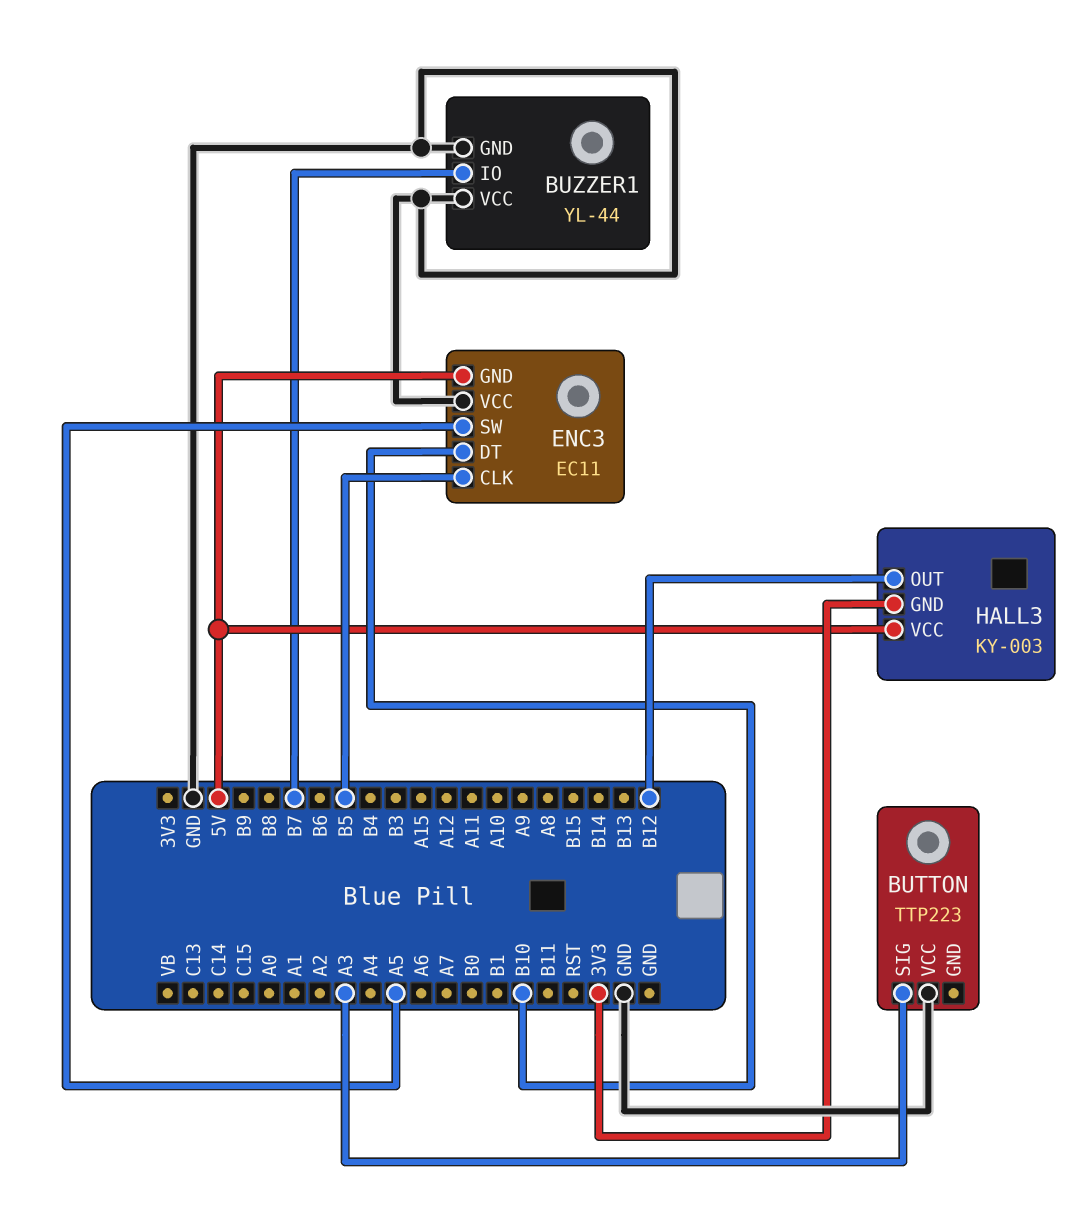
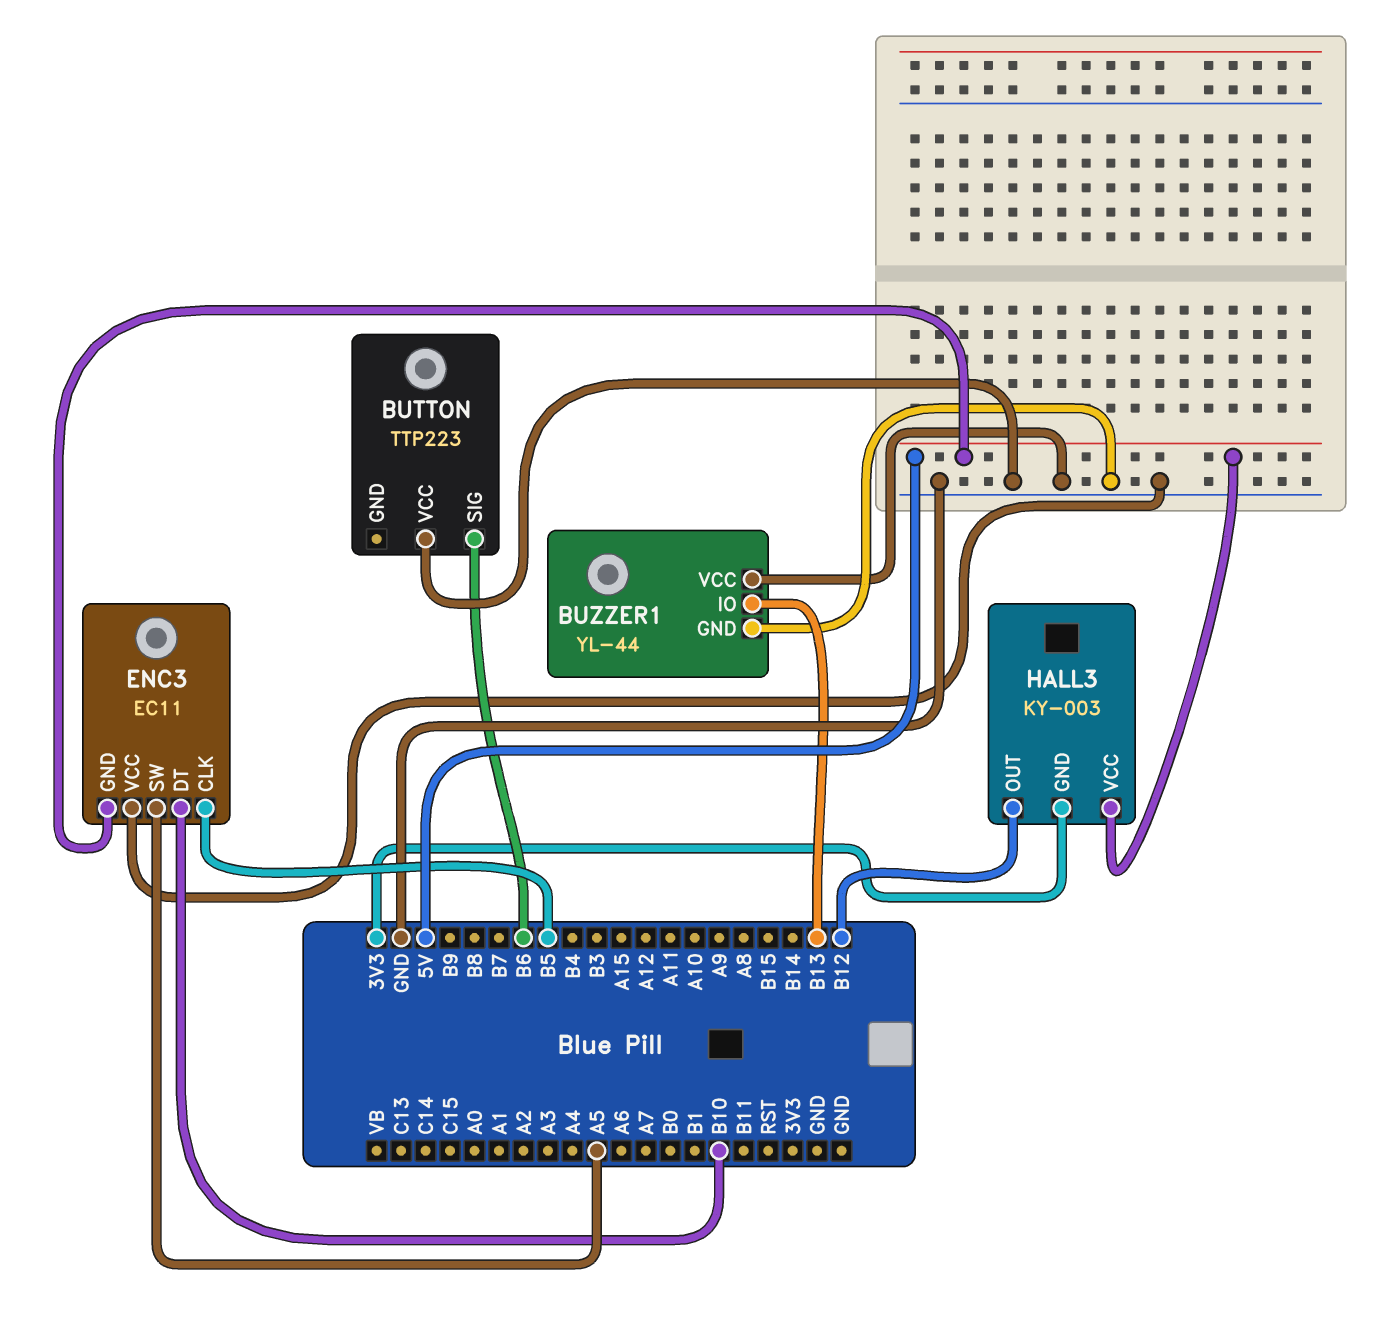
BUTTON pin SIG: A3 -> B6
BUZZER1 pin IO: B7 -> B13

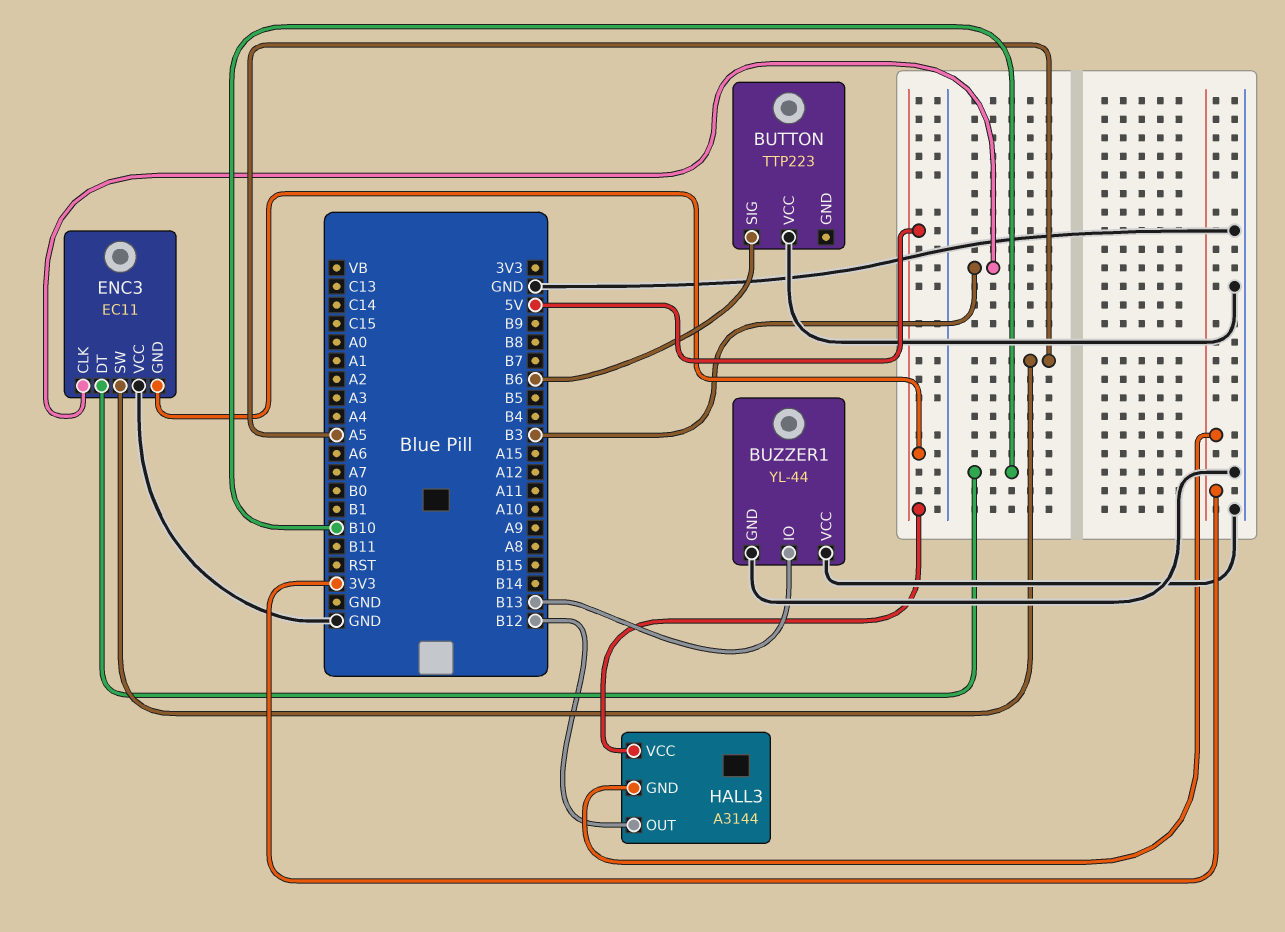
ENC3 pin CLK: B5 -> B3
HALL3: KY-003 -> A3144

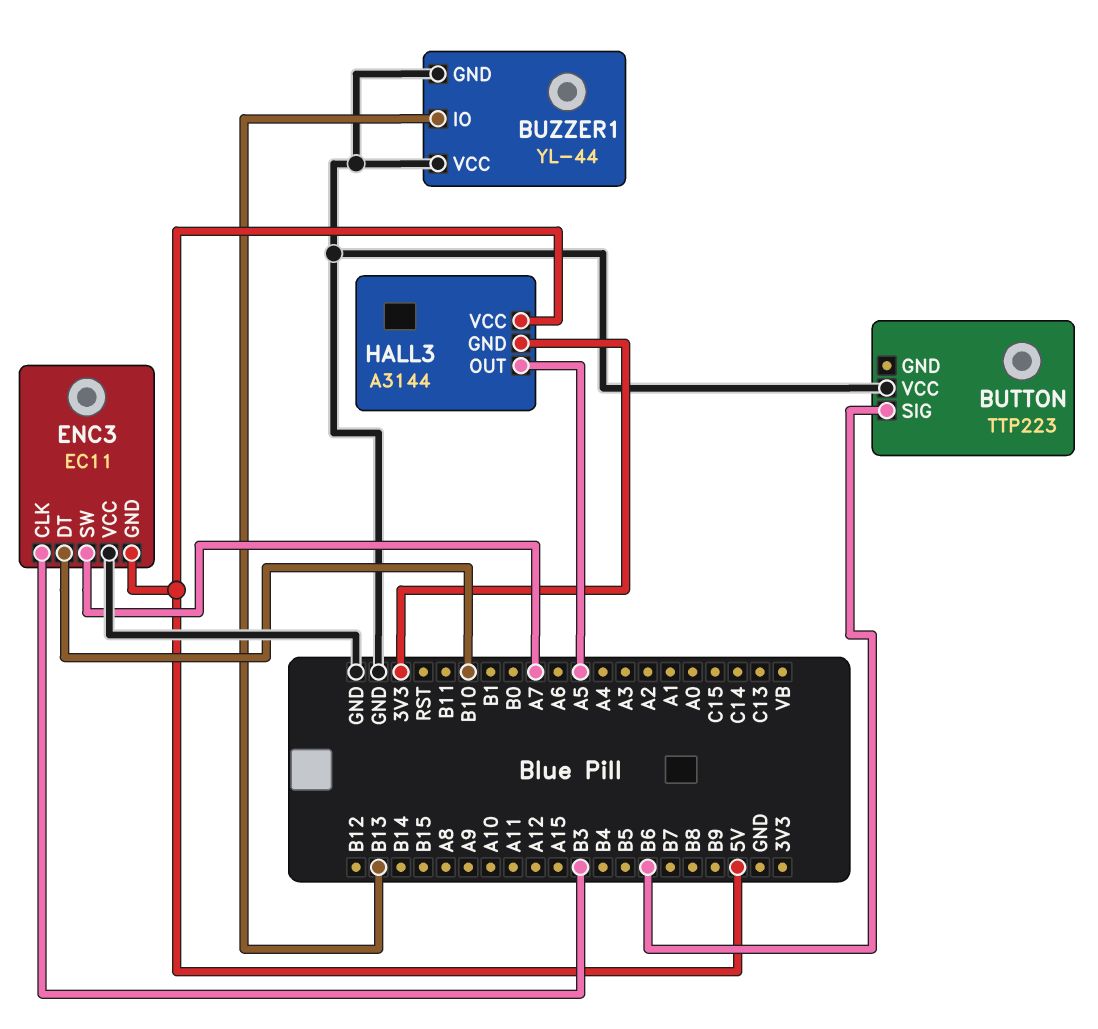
ENC3 pin SW: A5 -> A7
HALL3 pin OUT: B12 -> A5

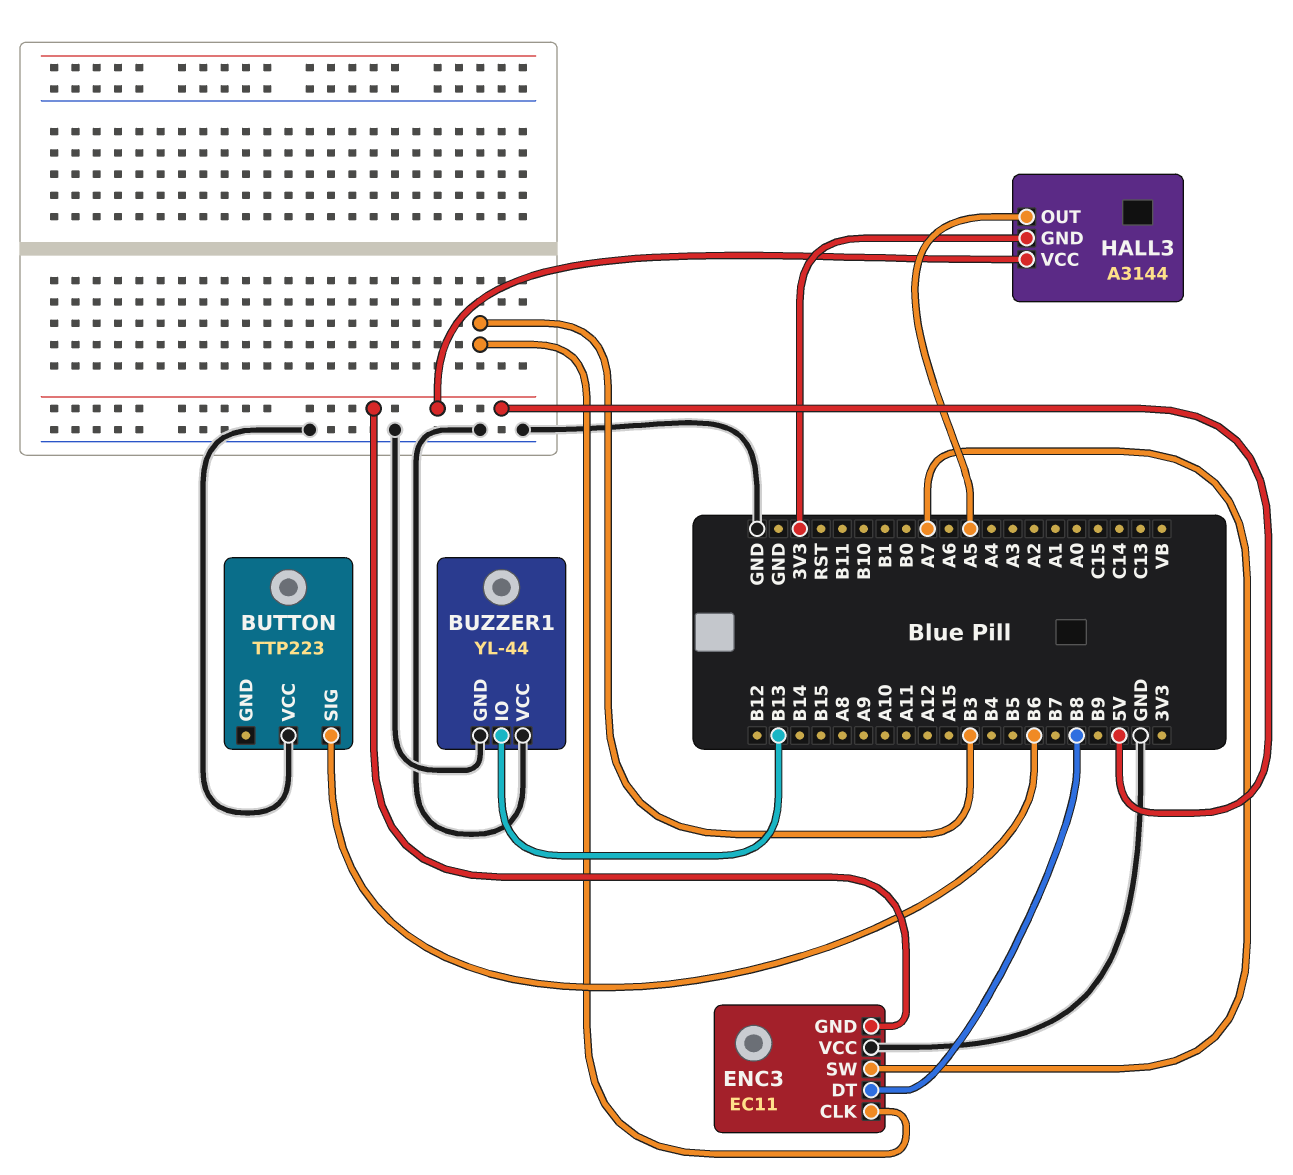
ENC3 pin DT: B10 -> B8

